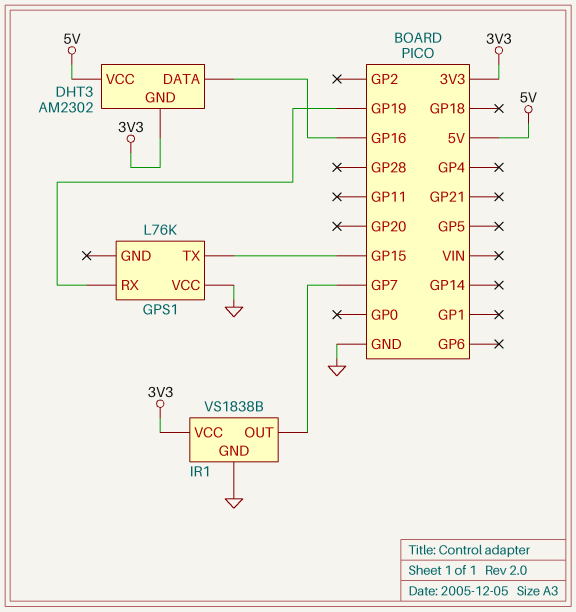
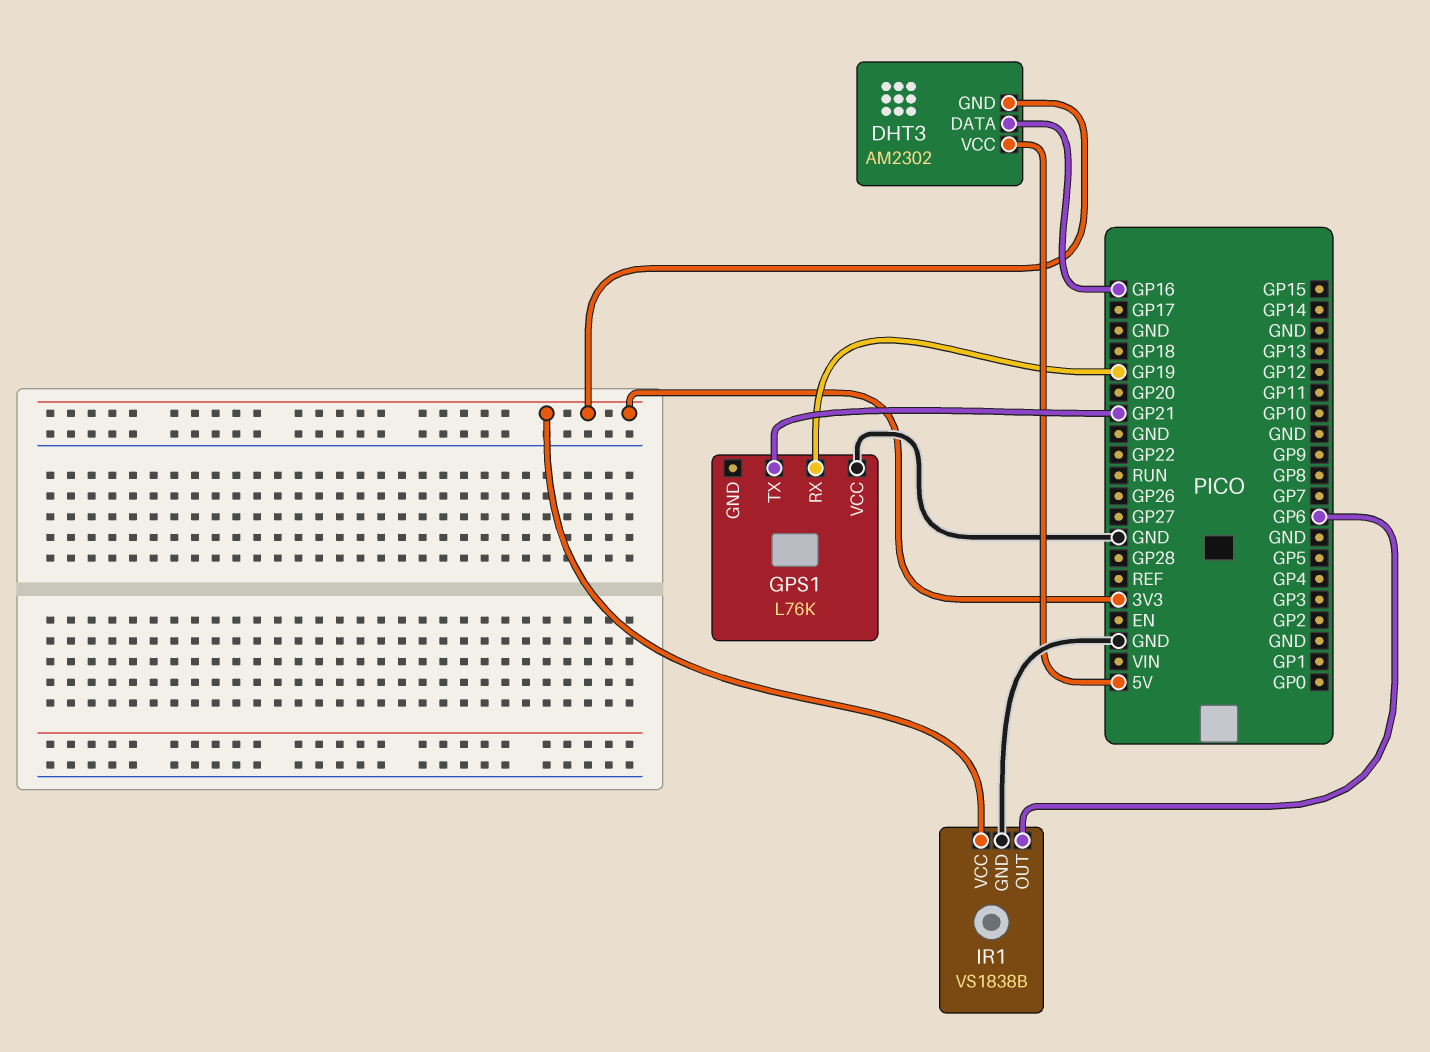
GPS1 pin TX: GP15 -> GP21
IR1 pin OUT: GP7 -> GP6

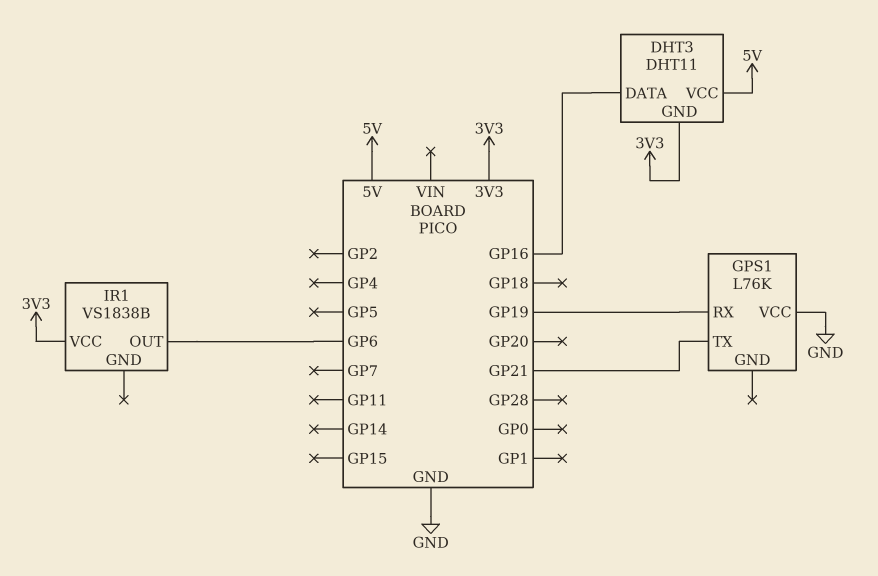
DHT3: AM2302 -> DHT11
IR1 pin GND: GND -> none

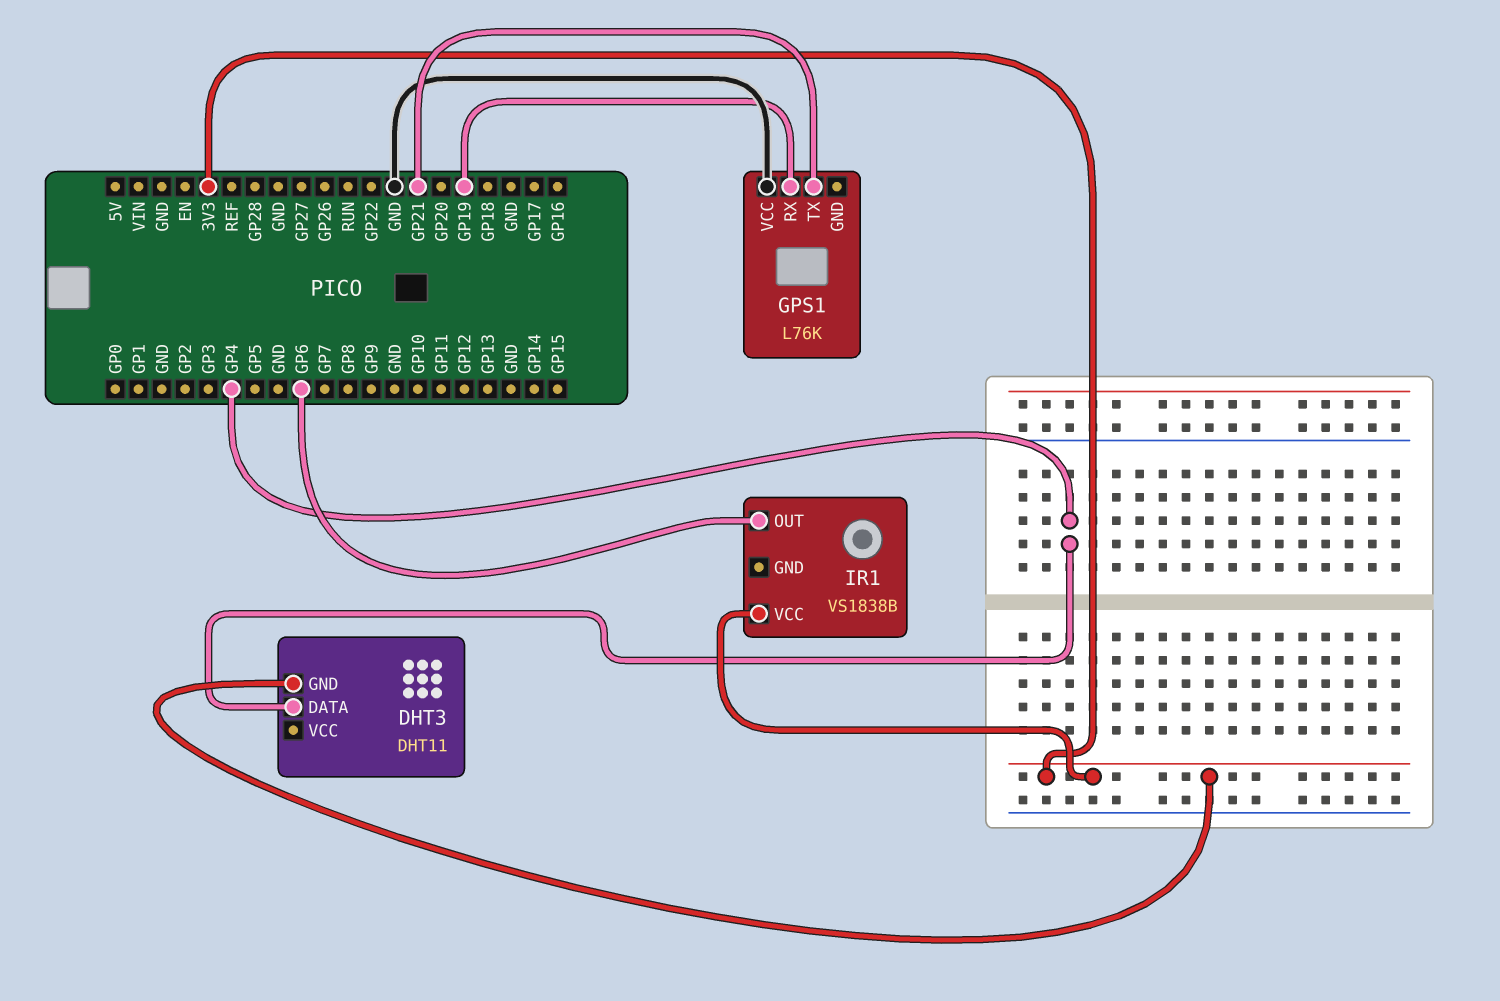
DHT3 pin DATA: GP16 -> GP4
DHT3 pin VCC: 5V -> none

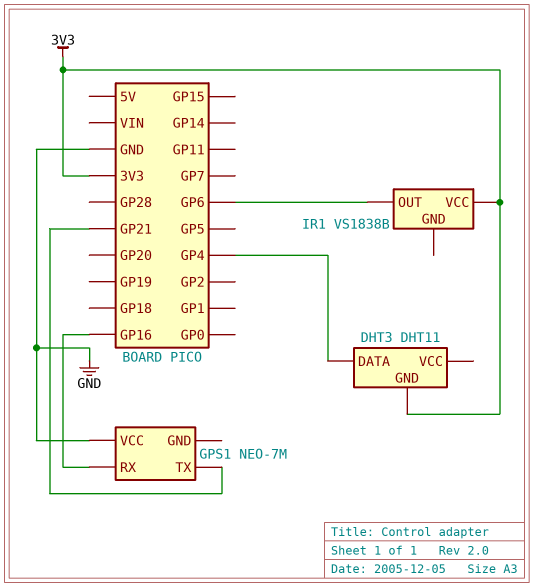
GPS1: L76K -> NEO-7M
GPS1 pin RX: GP19 -> GP16

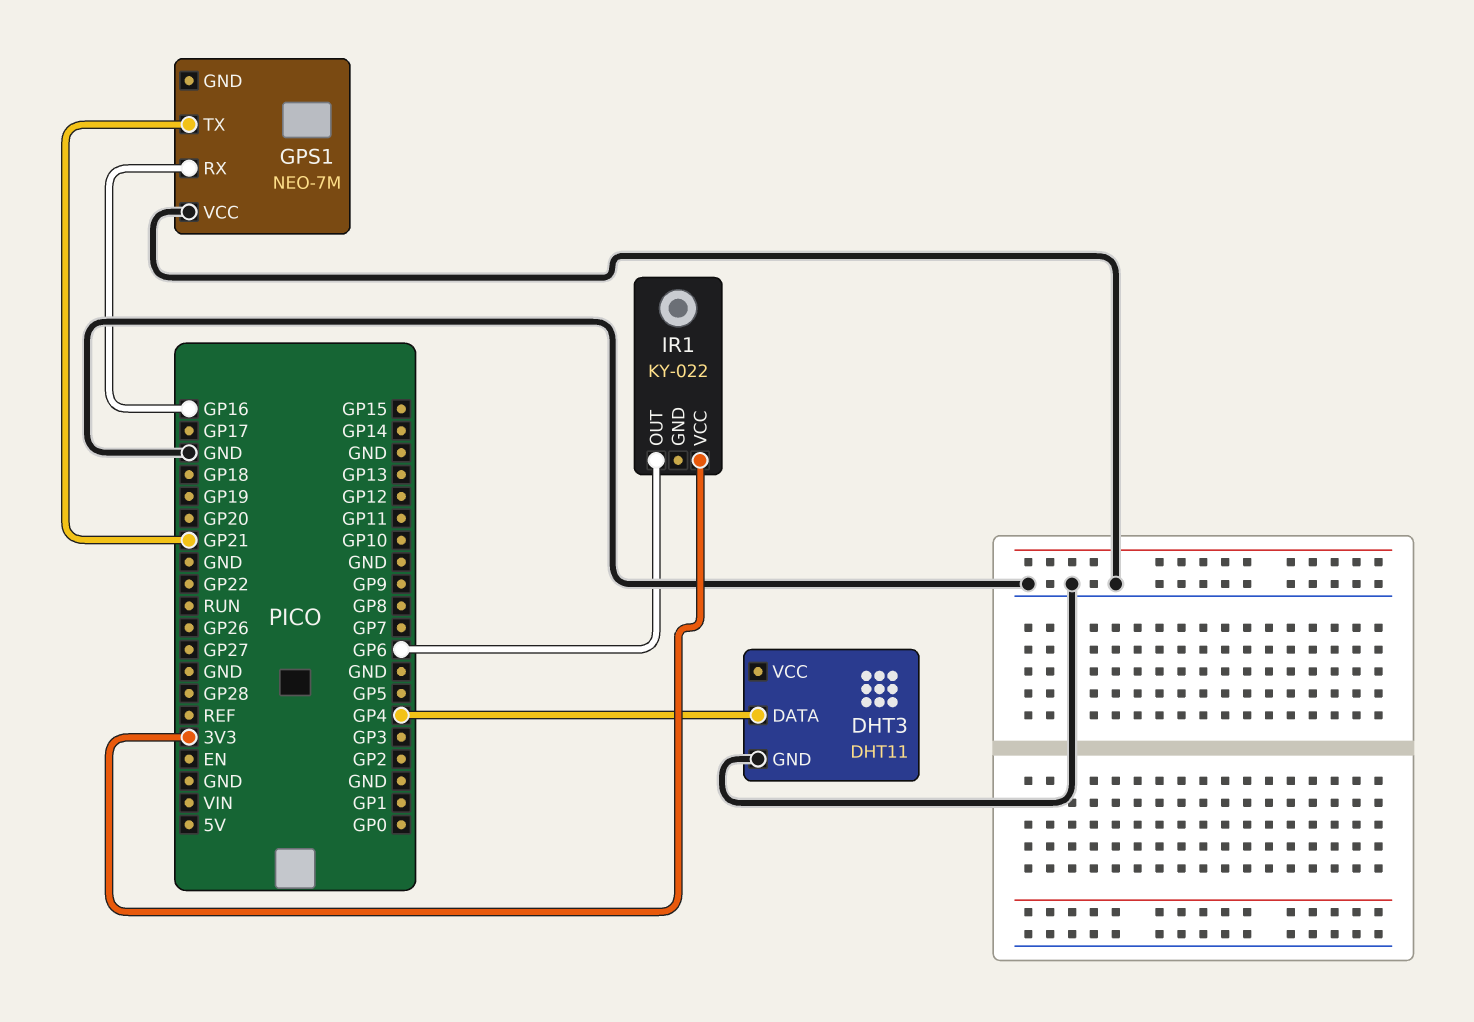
DHT3 pin GND: 3V3 -> GND
IR1: VS1838B -> KY-022

